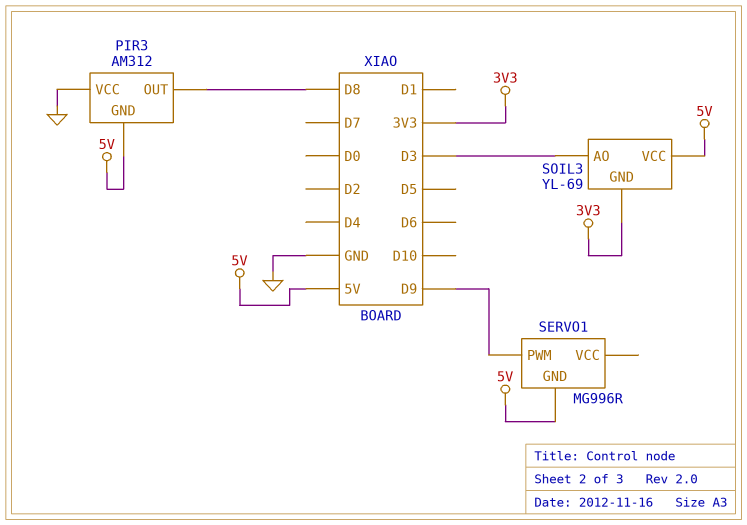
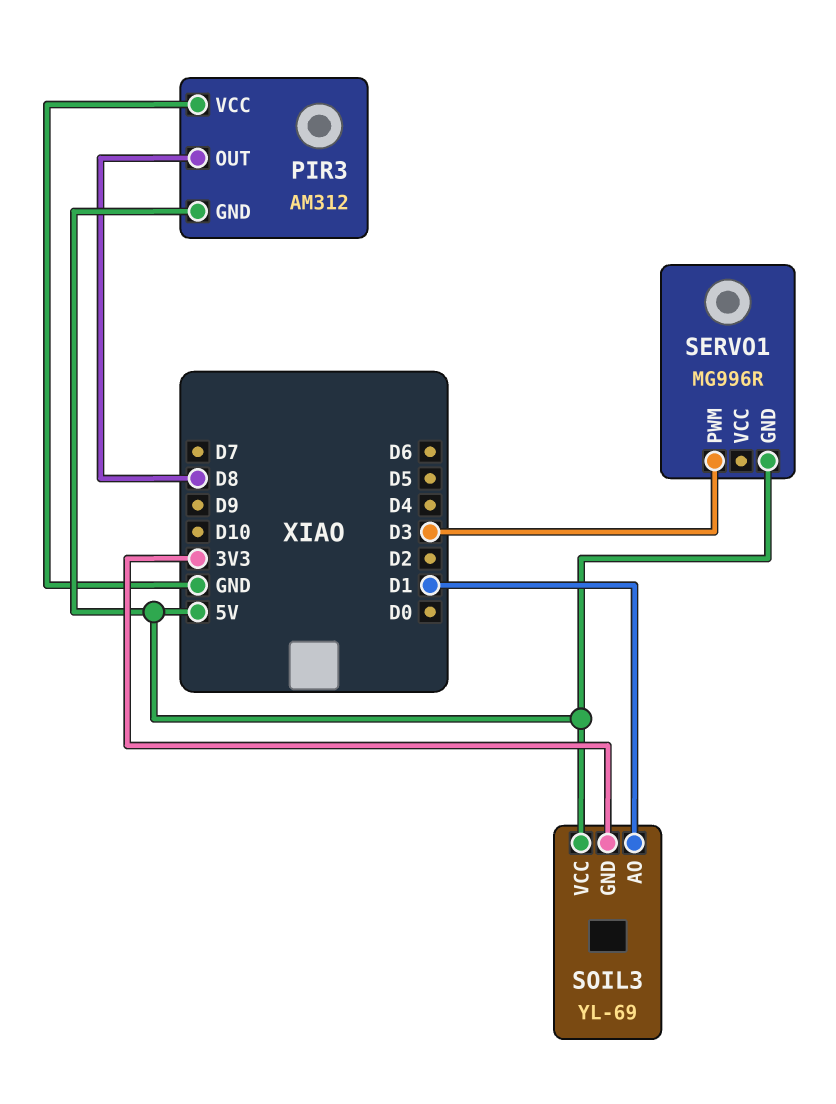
SERVO1 pin PWM: D9 -> D3
SOIL3 pin AO: D3 -> D1

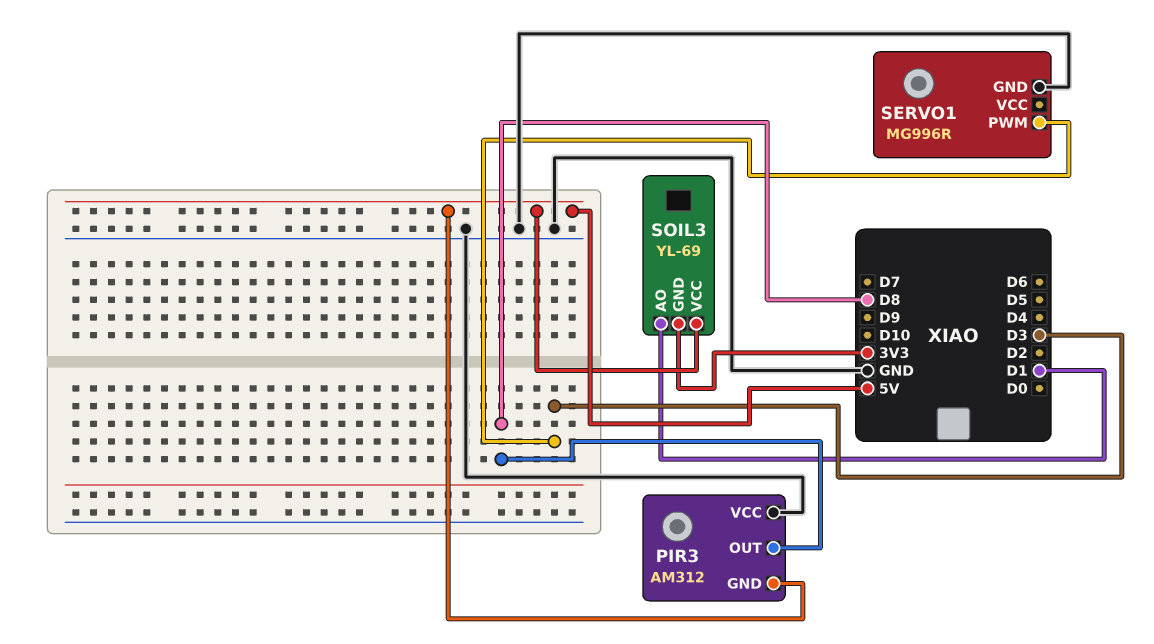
SERVO1 pin GND: 5V -> GND

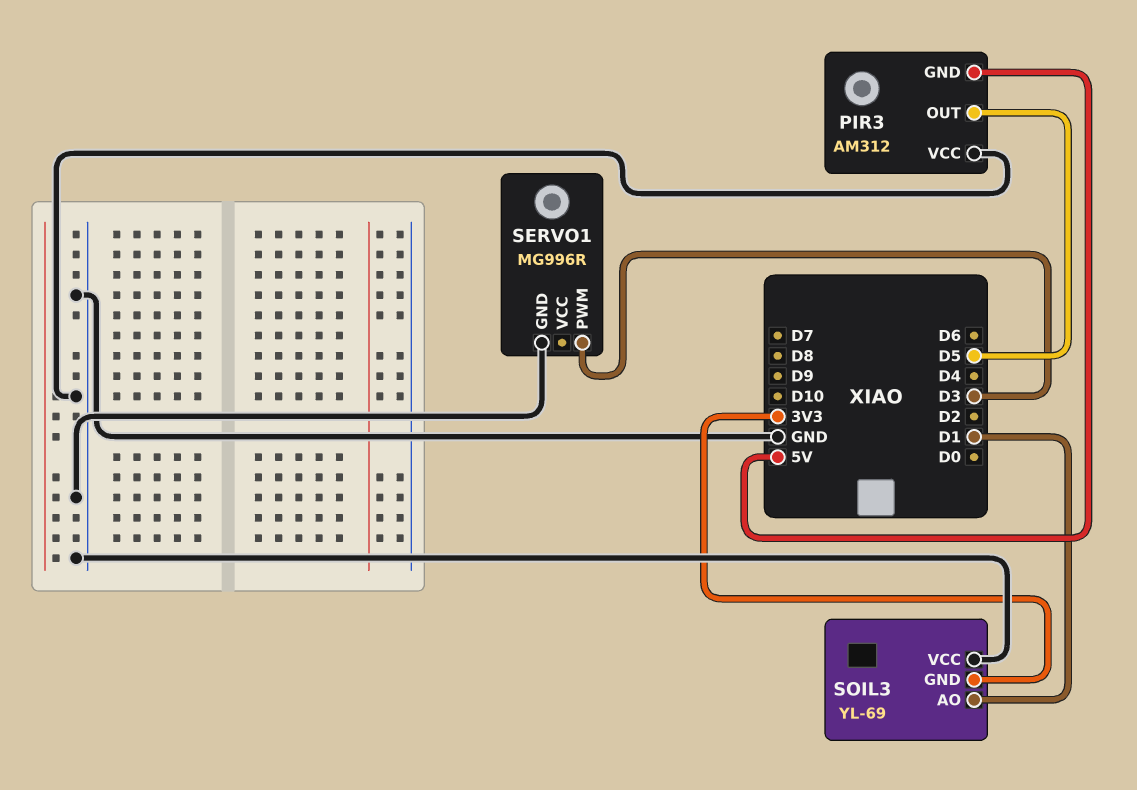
PIR3 pin OUT: D8 -> D5
SOIL3 pin VCC: 5V -> GND

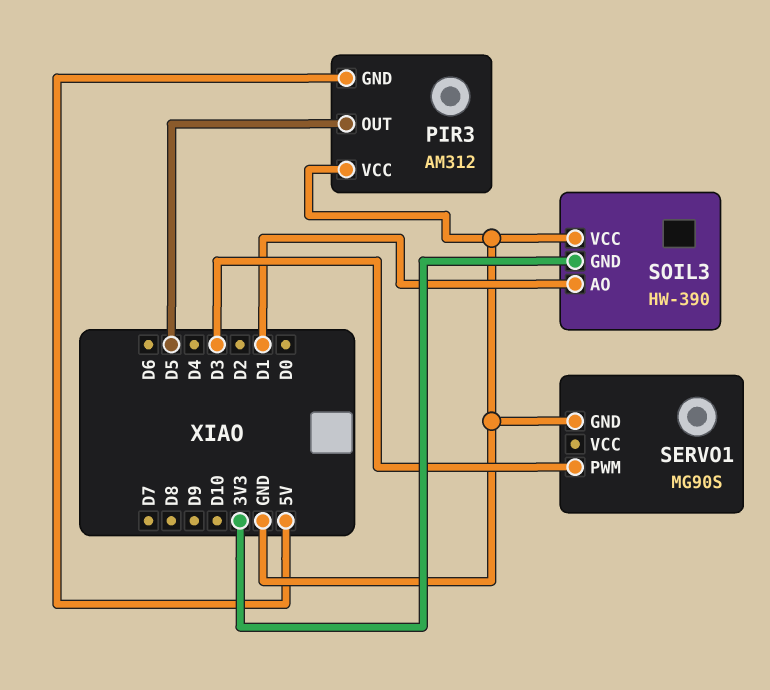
SERVO1: MG996R -> MG90S
SOIL3: YL-69 -> HW-390

